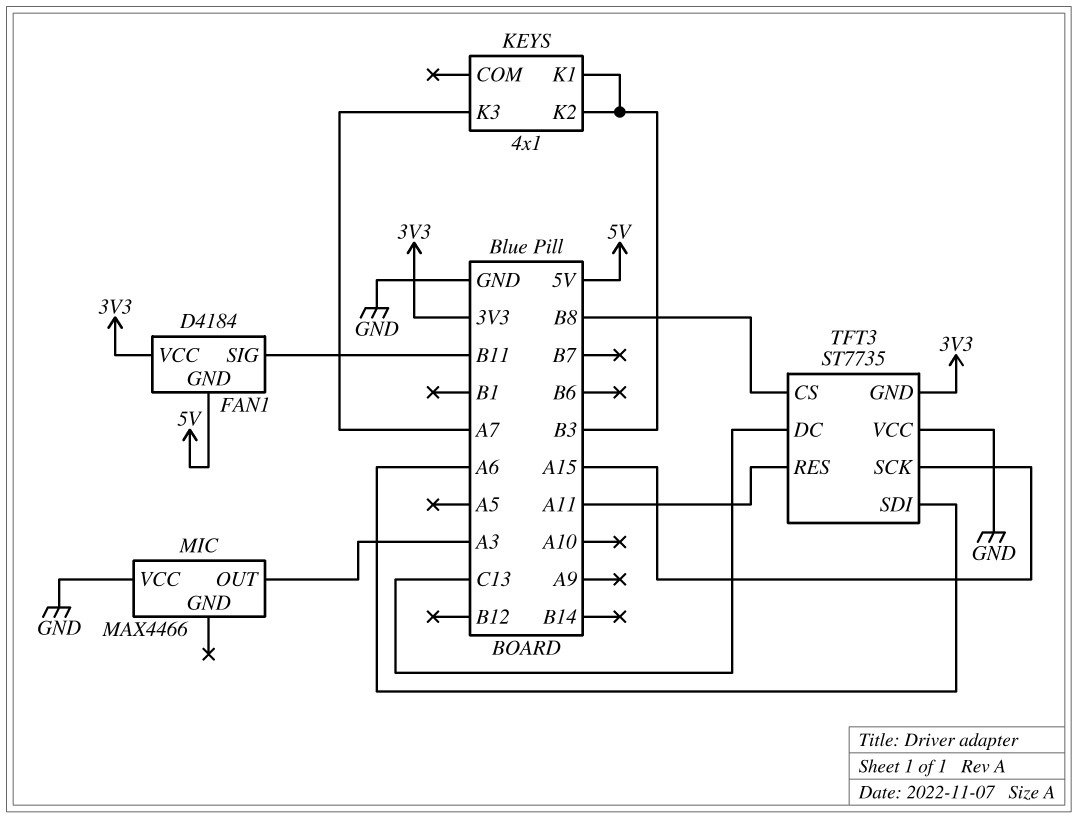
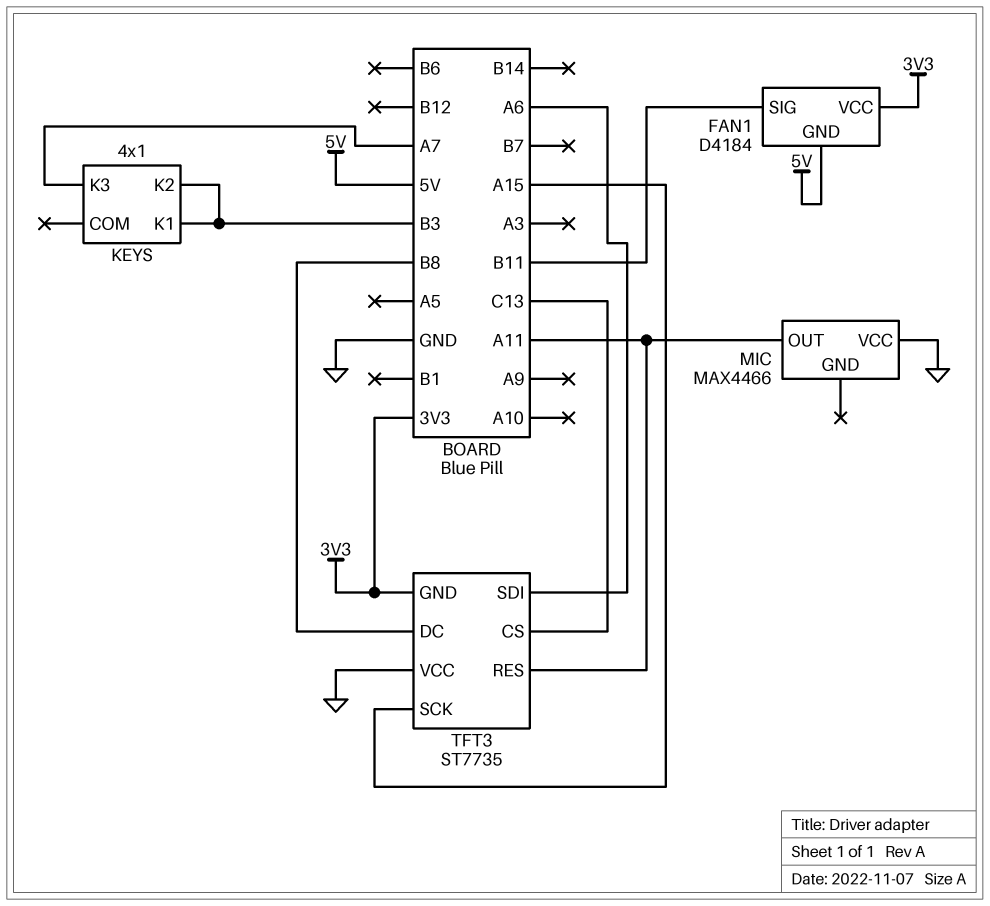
MIC pin OUT: A3 -> A11
TFT3 pin CS: B8 -> C13
TFT3 pin DC: C13 -> B8

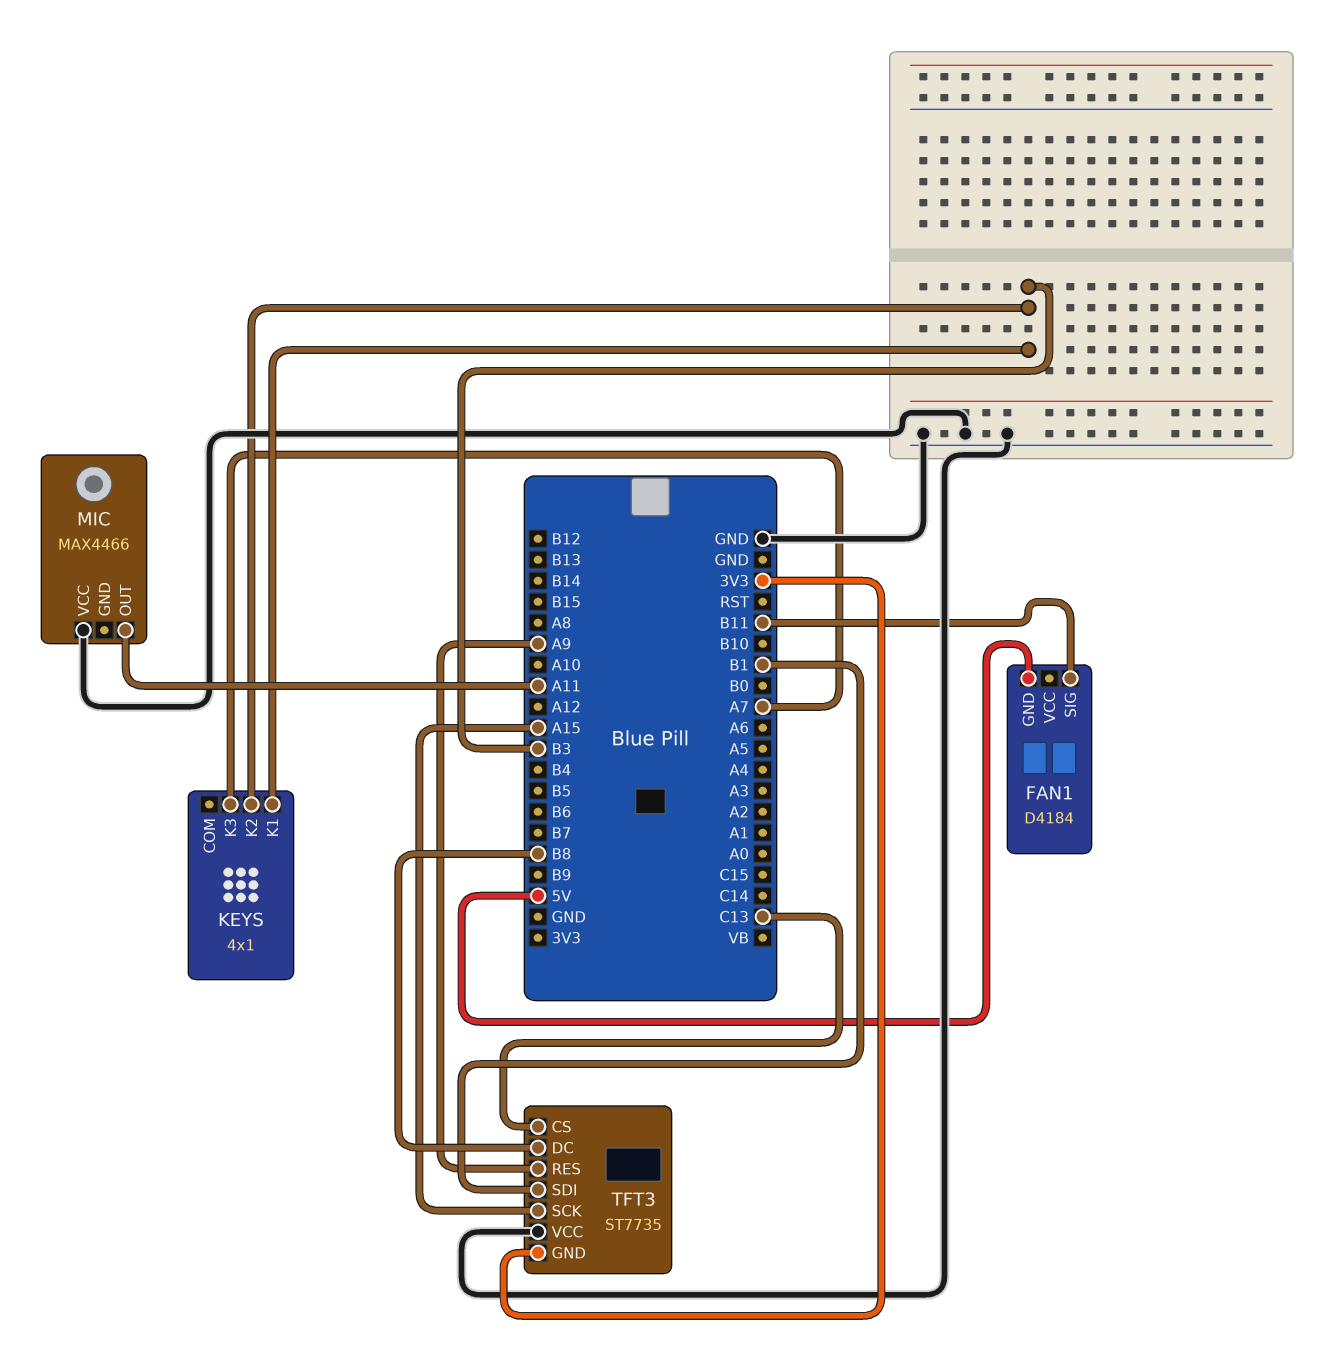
FAN1 pin VCC: 3V3 -> none
TFT3 pin RES: A11 -> A9
TFT3 pin SDI: A6 -> B1

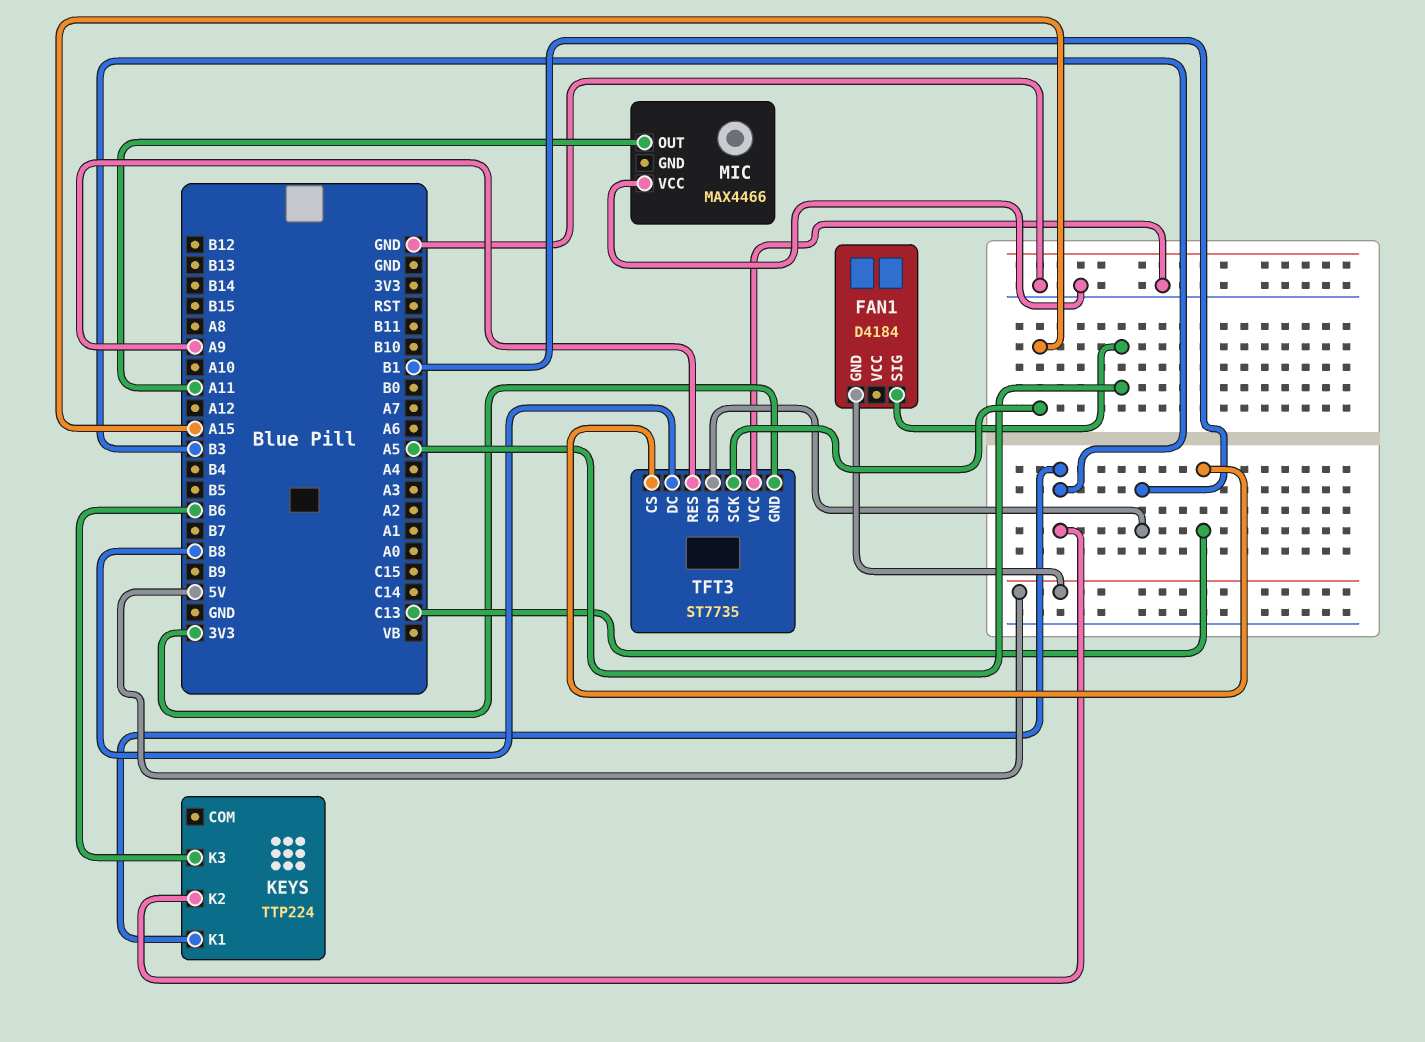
FAN1 pin SIG: B11 -> A5
KEYS: 4x1 -> TTP224
KEYS pin K3: A7 -> B6

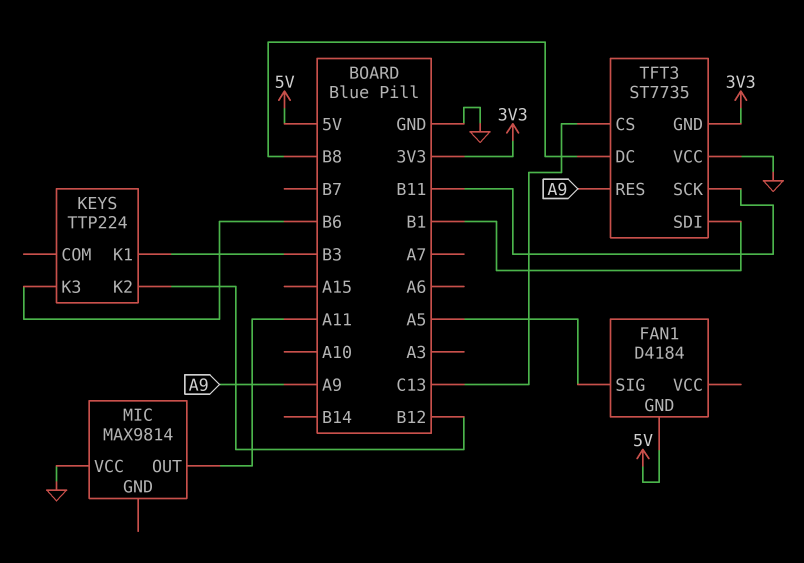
KEYS pin K2: B3 -> B12
MIC: MAX4466 -> MAX9814
TFT3 pin SCK: A15 -> B11

